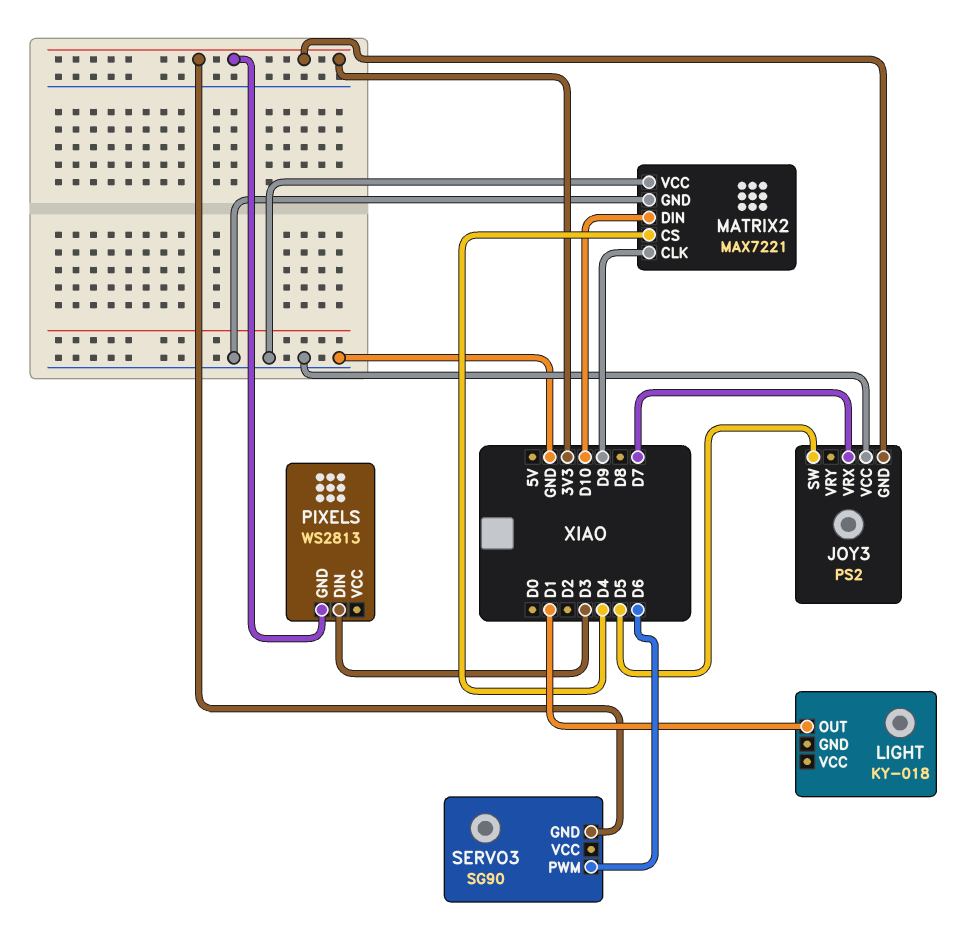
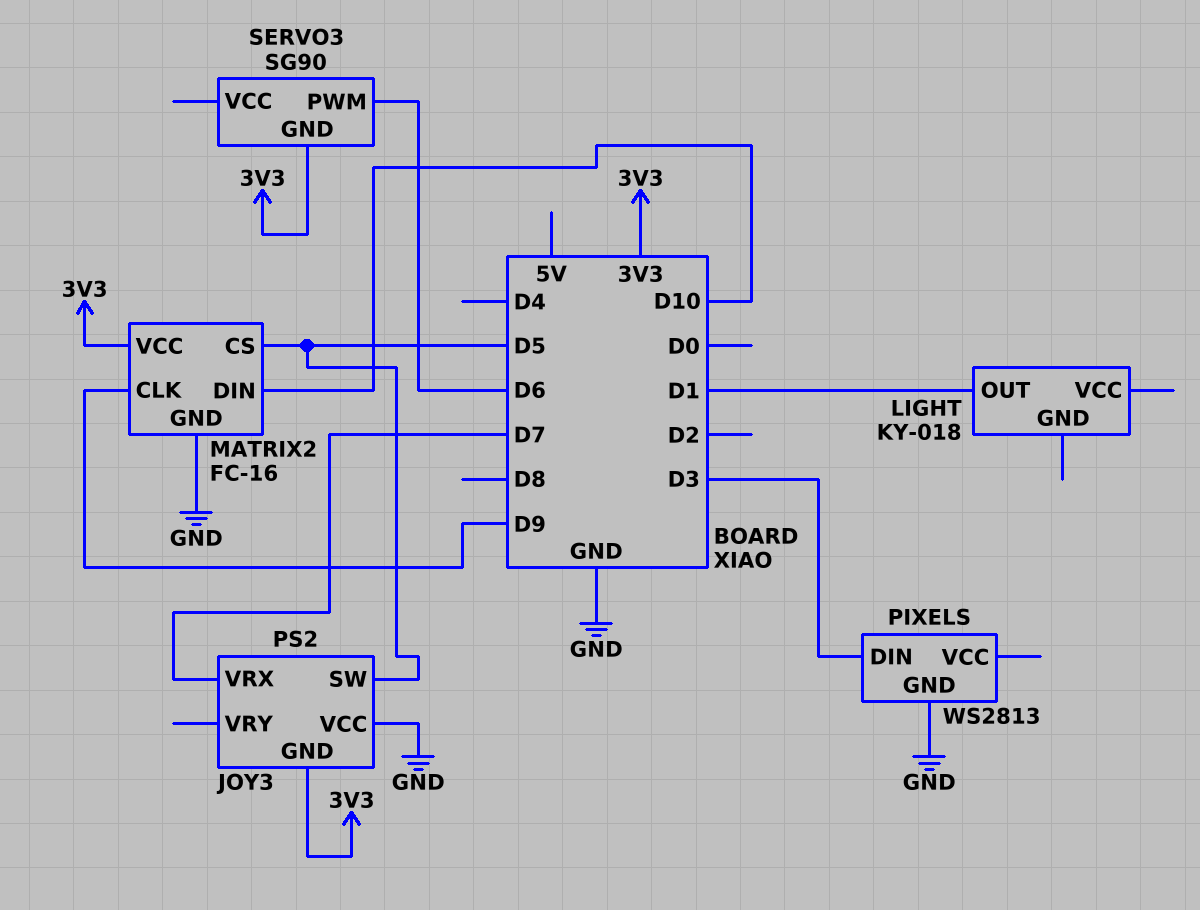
MATRIX2: MAX7221 -> FC-16
MATRIX2 pin CS: D4 -> D5
MATRIX2 pin VCC: GND -> 3V3
PIXELS pin GND: 3V3 -> GND

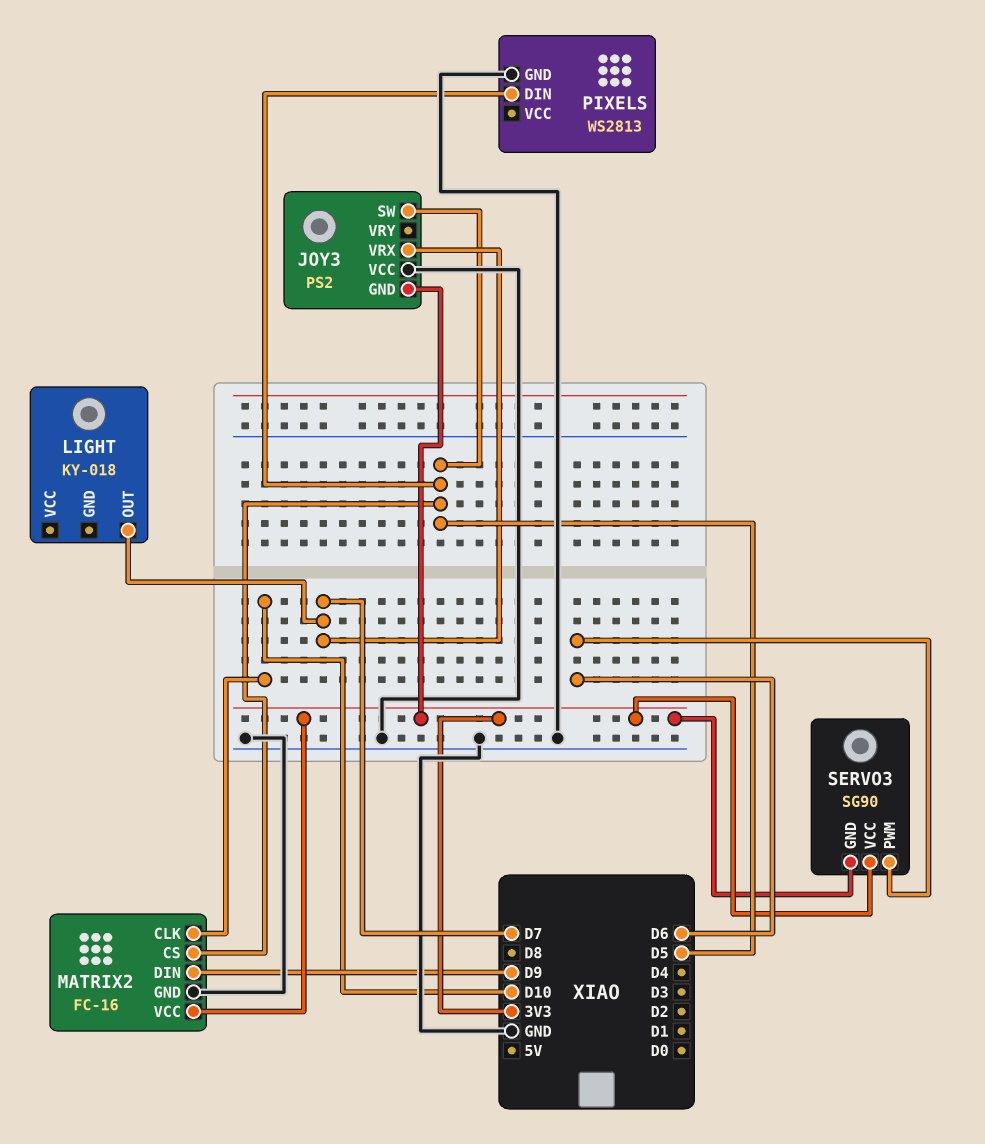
LIGHT pin OUT: D1 -> D7
MATRIX2 pin CLK: D9 -> D10
MATRIX2 pin DIN: D10 -> D9
PIXELS pin DIN: D3 -> D5
SERVO3 pin VCC: none -> 3V3

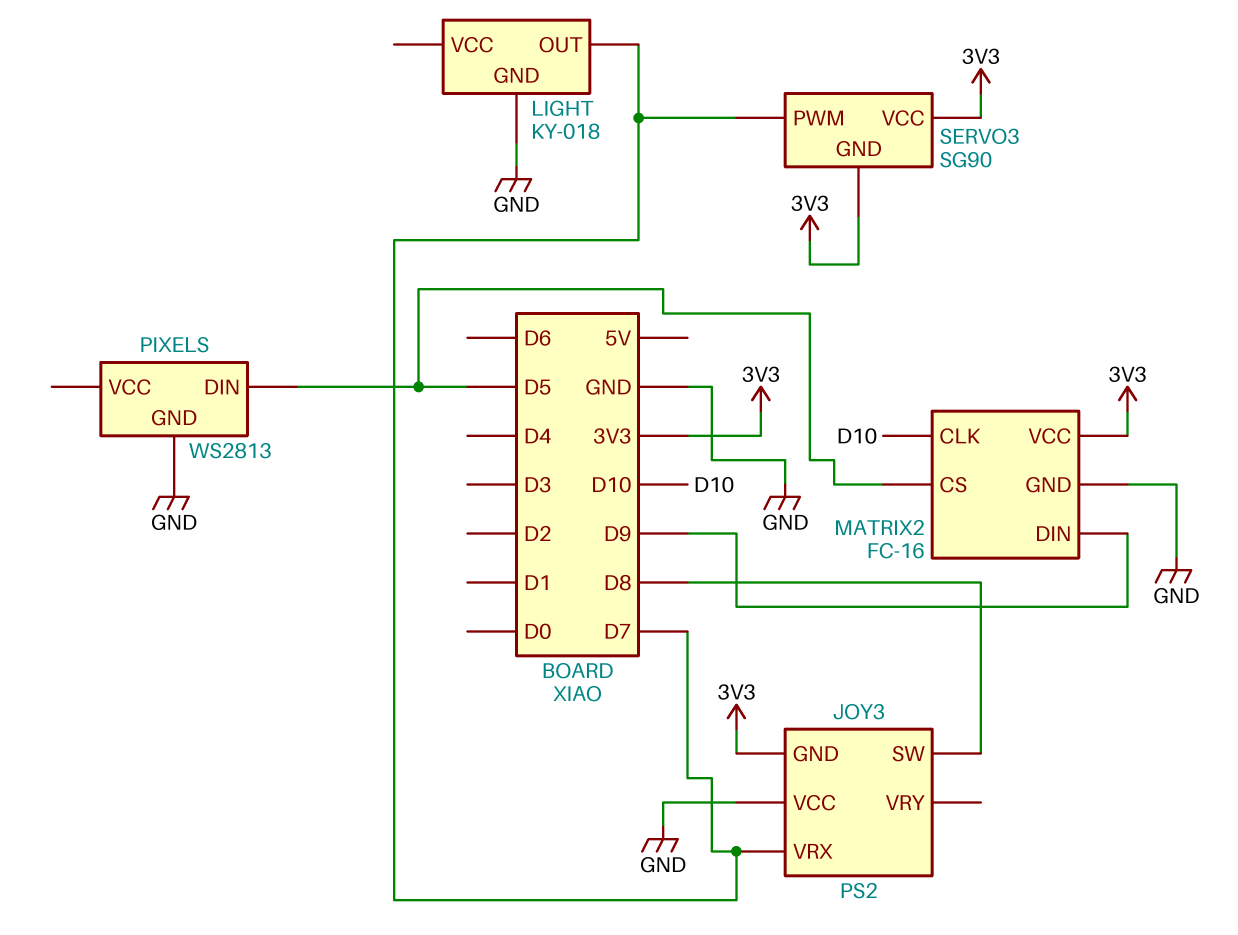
JOY3 pin SW: D5 -> D8
LIGHT pin GND: none -> GND
SERVO3 pin PWM: D6 -> D7

